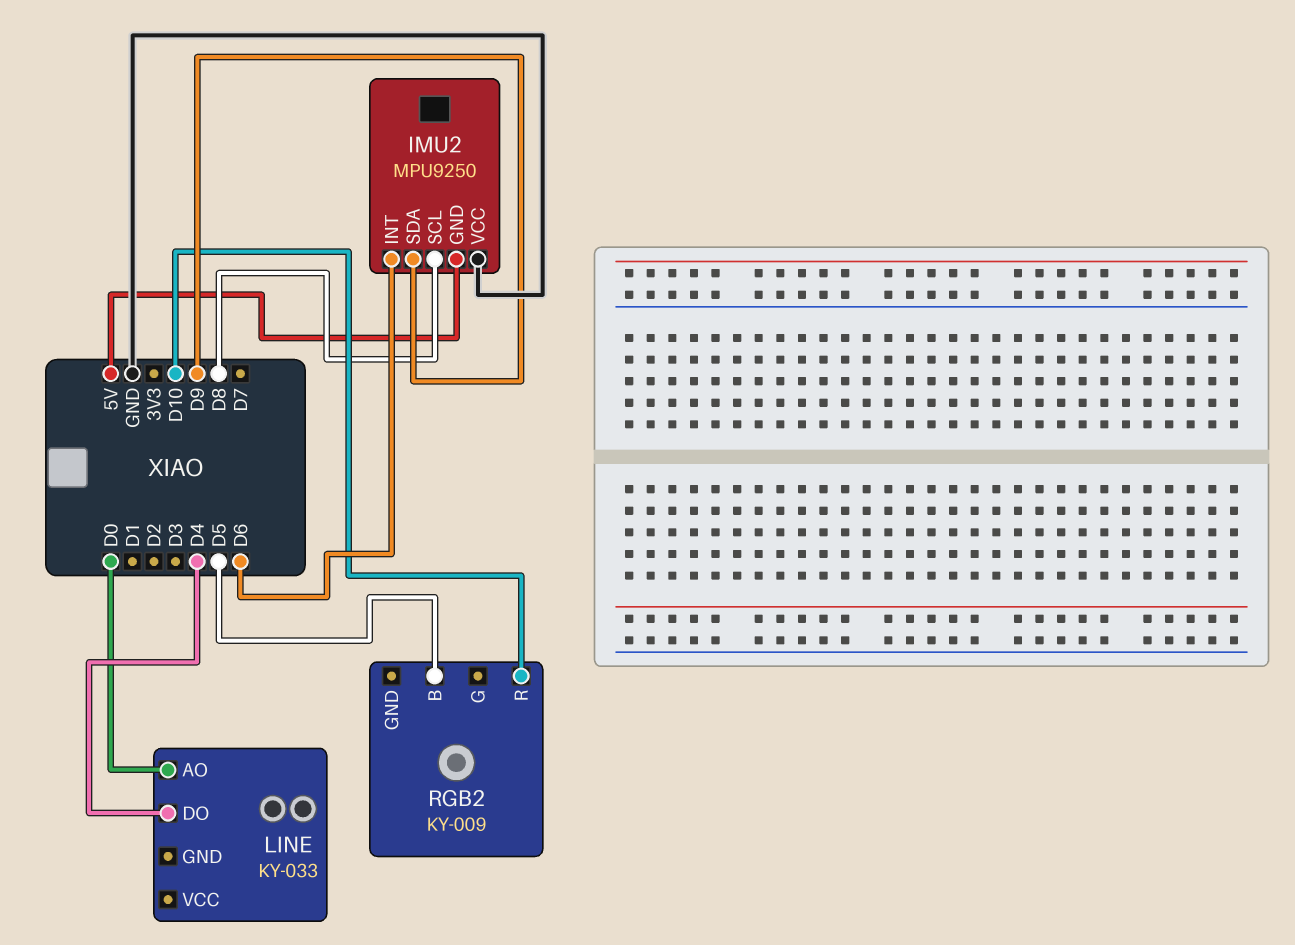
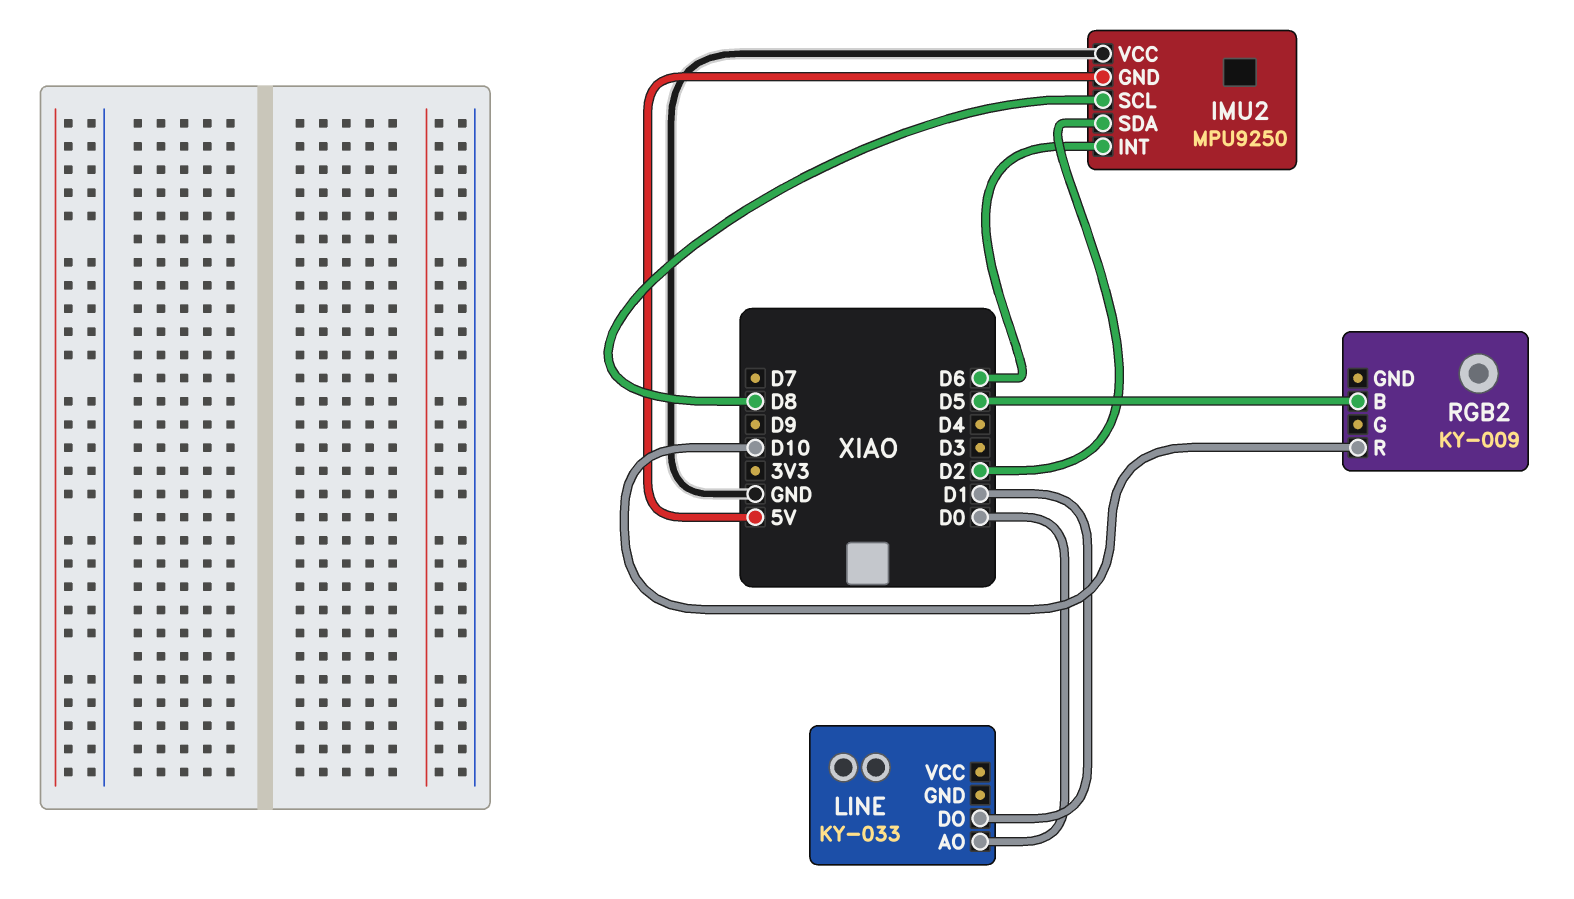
IMU2 pin SDA: D9 -> D2
LINE pin DO: D4 -> D1

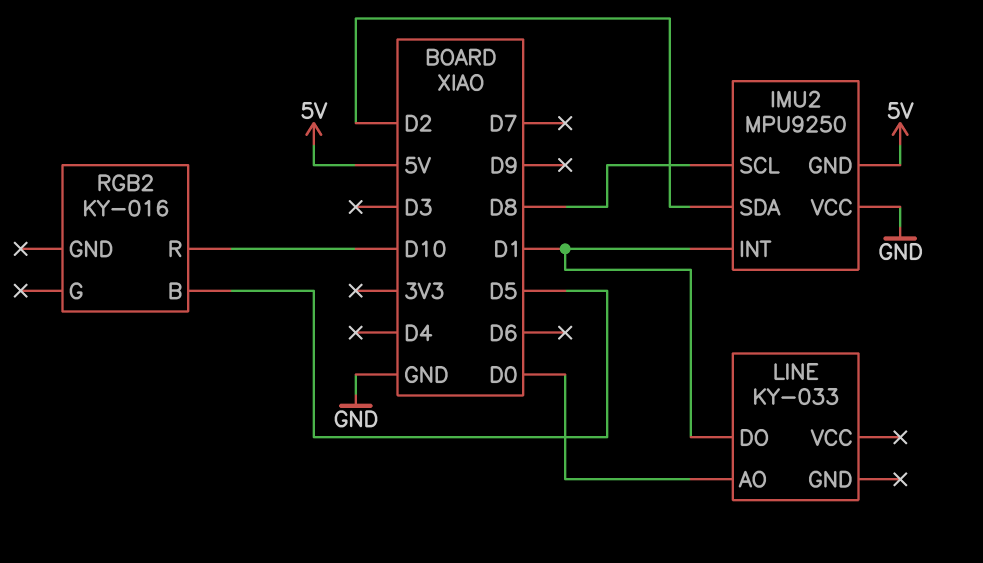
IMU2 pin INT: D6 -> D1
RGB2: KY-009 -> KY-016

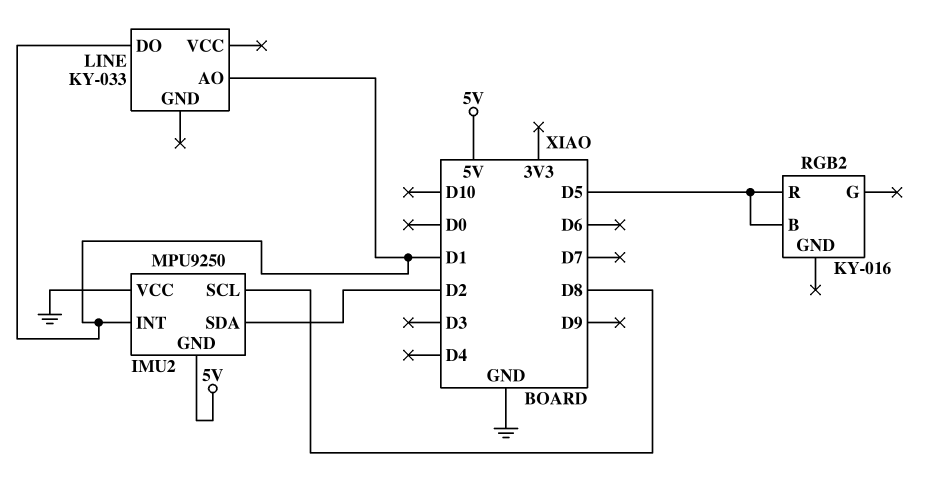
LINE pin AO: D0 -> D1
RGB2 pin R: D10 -> D5

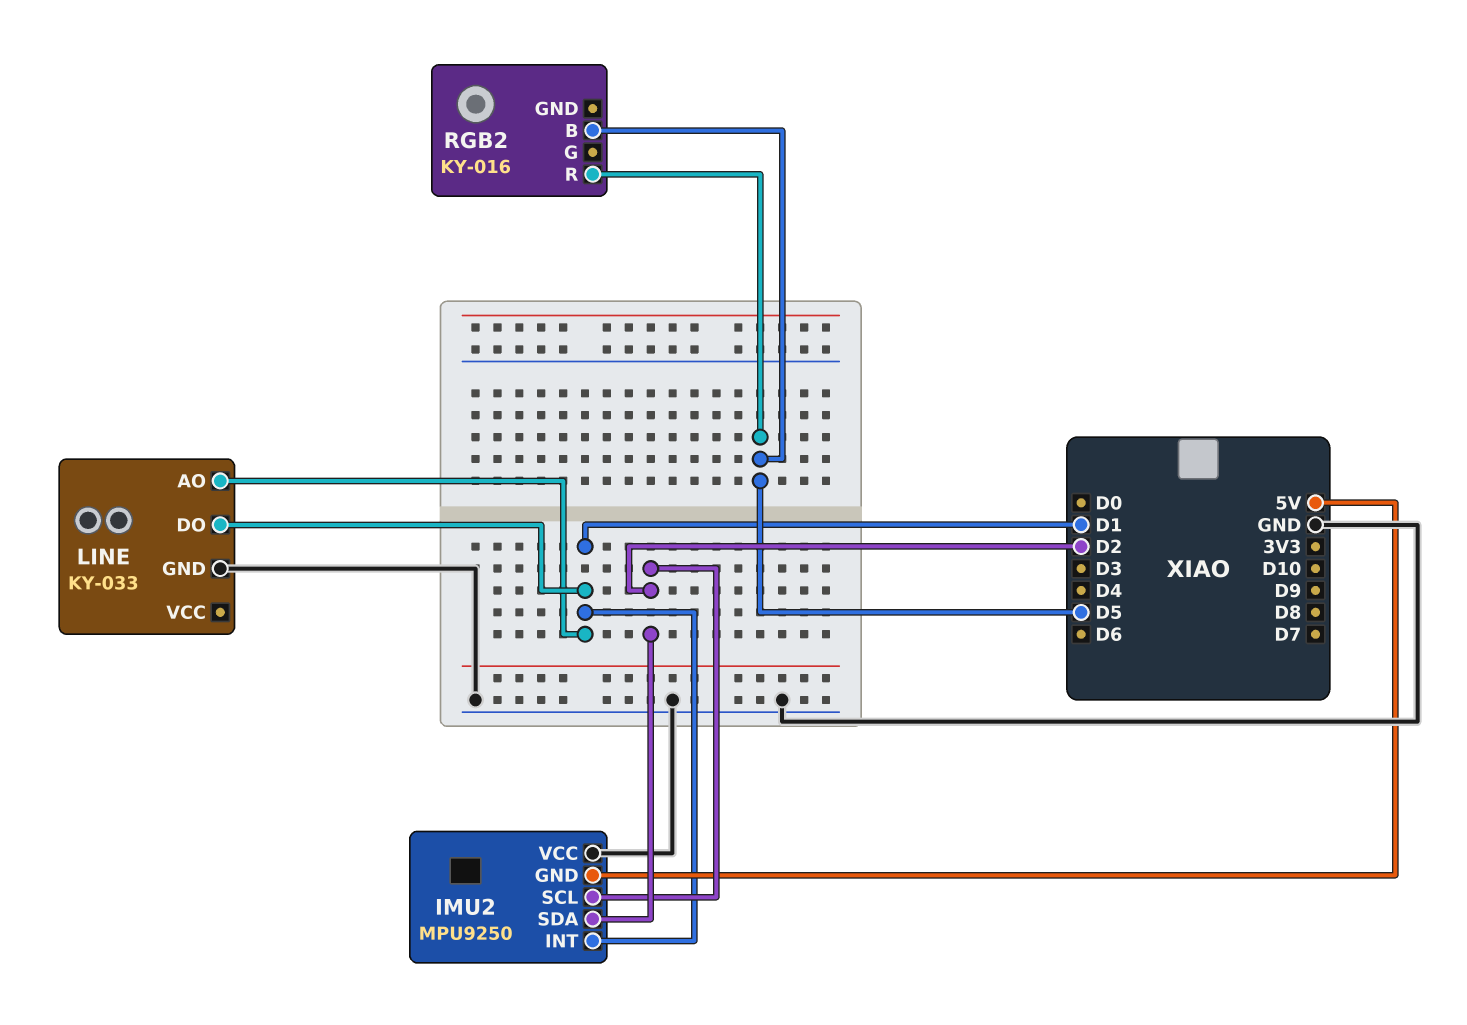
IMU2 pin SCL: D8 -> D2
LINE pin GND: none -> GND

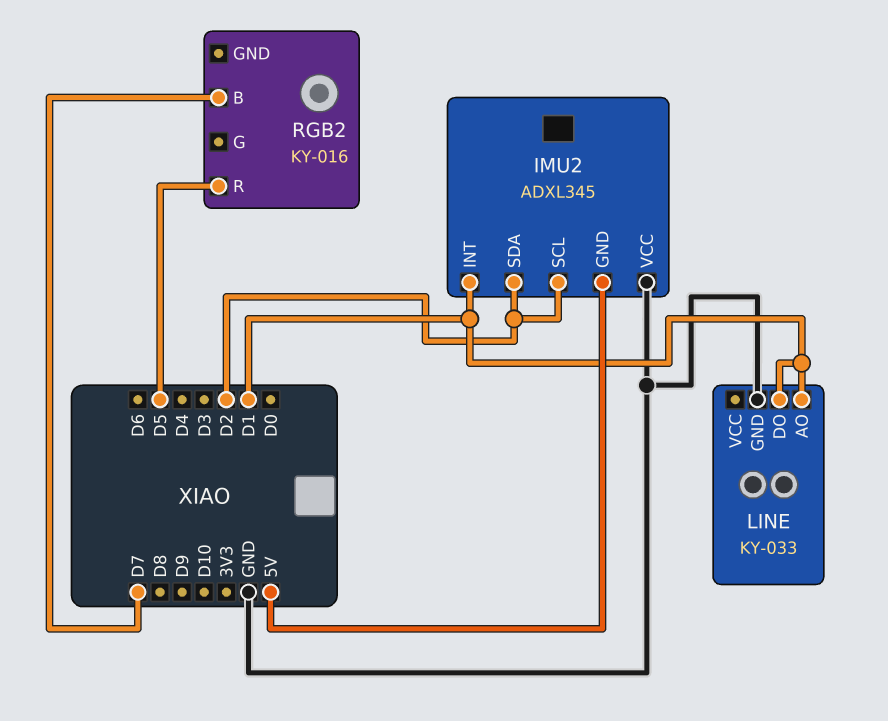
IMU2: MPU9250 -> ADXL345
RGB2 pin B: D5 -> D7

